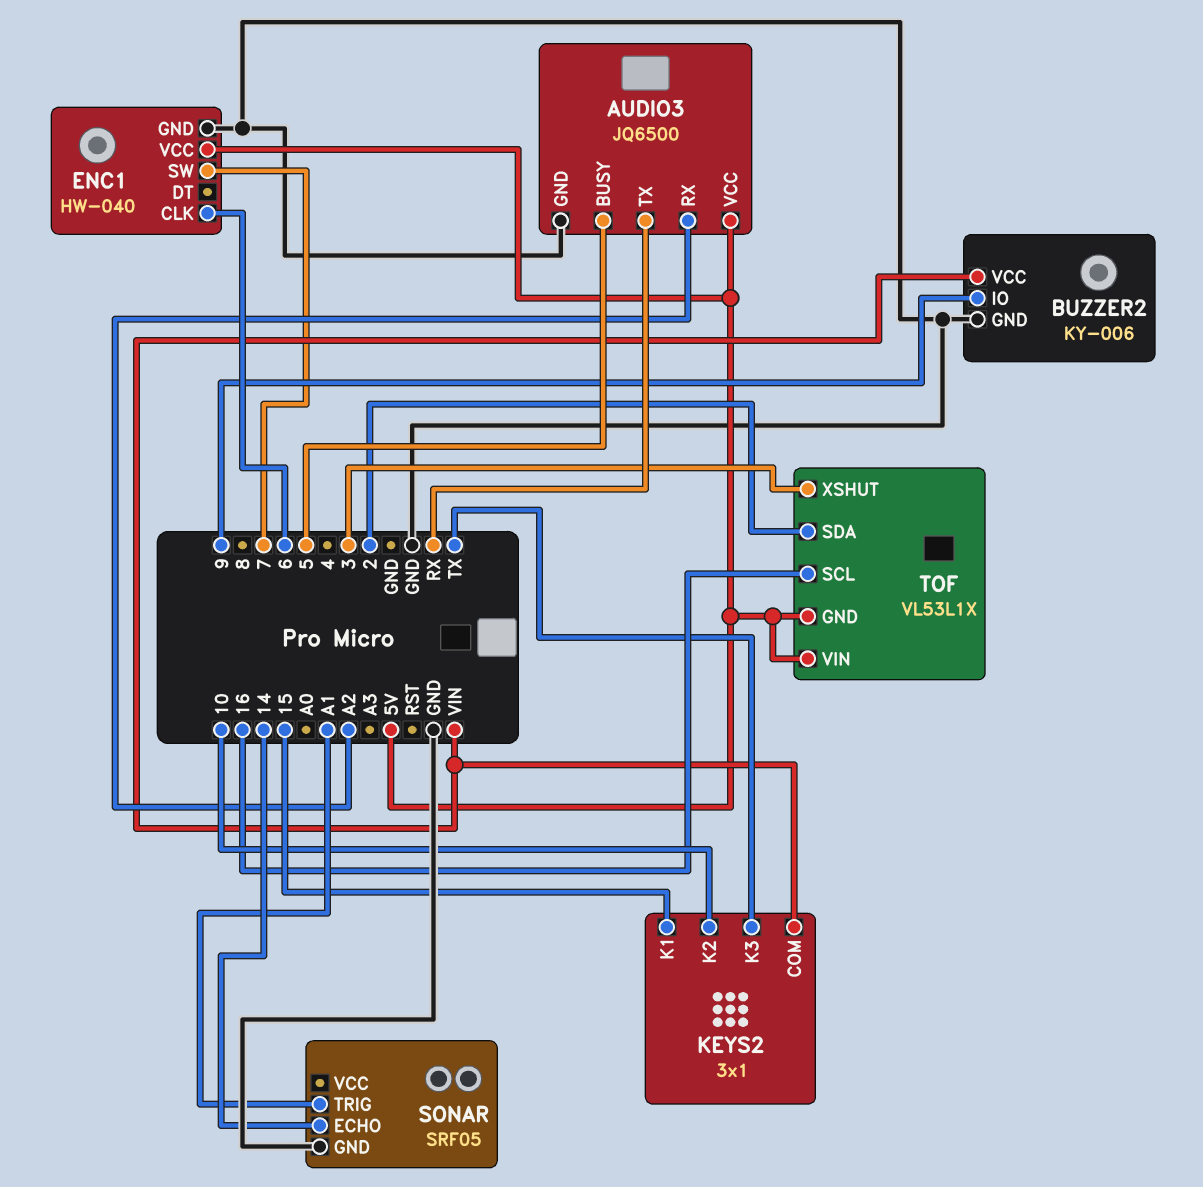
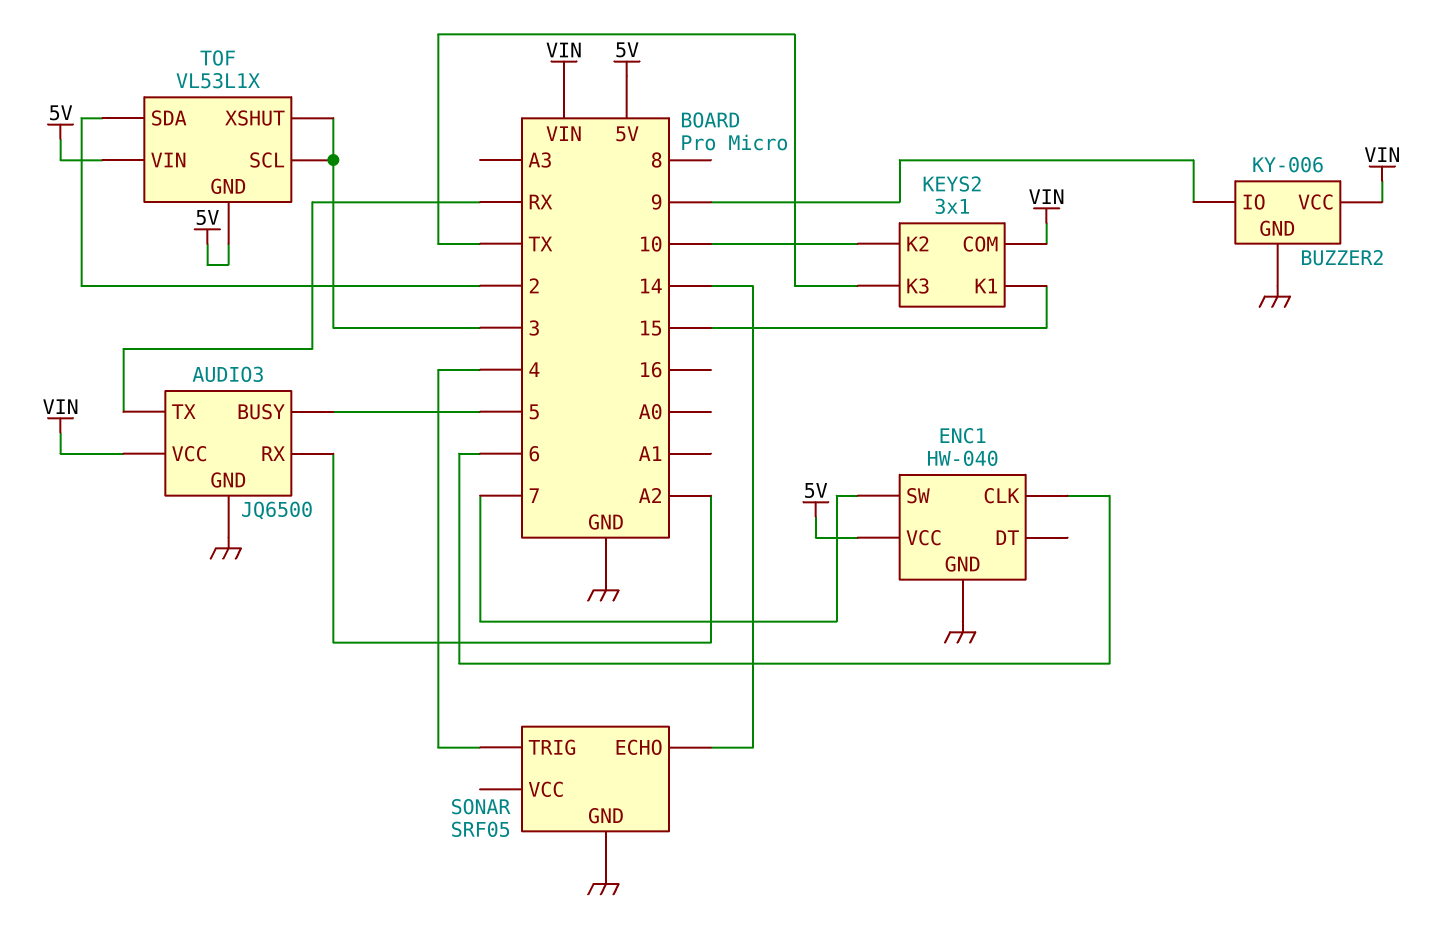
AUDIO3 pin VCC: 5V -> VIN
SONAR pin TRIG: A1 -> 4
TOF pin SCL: 16 -> 3

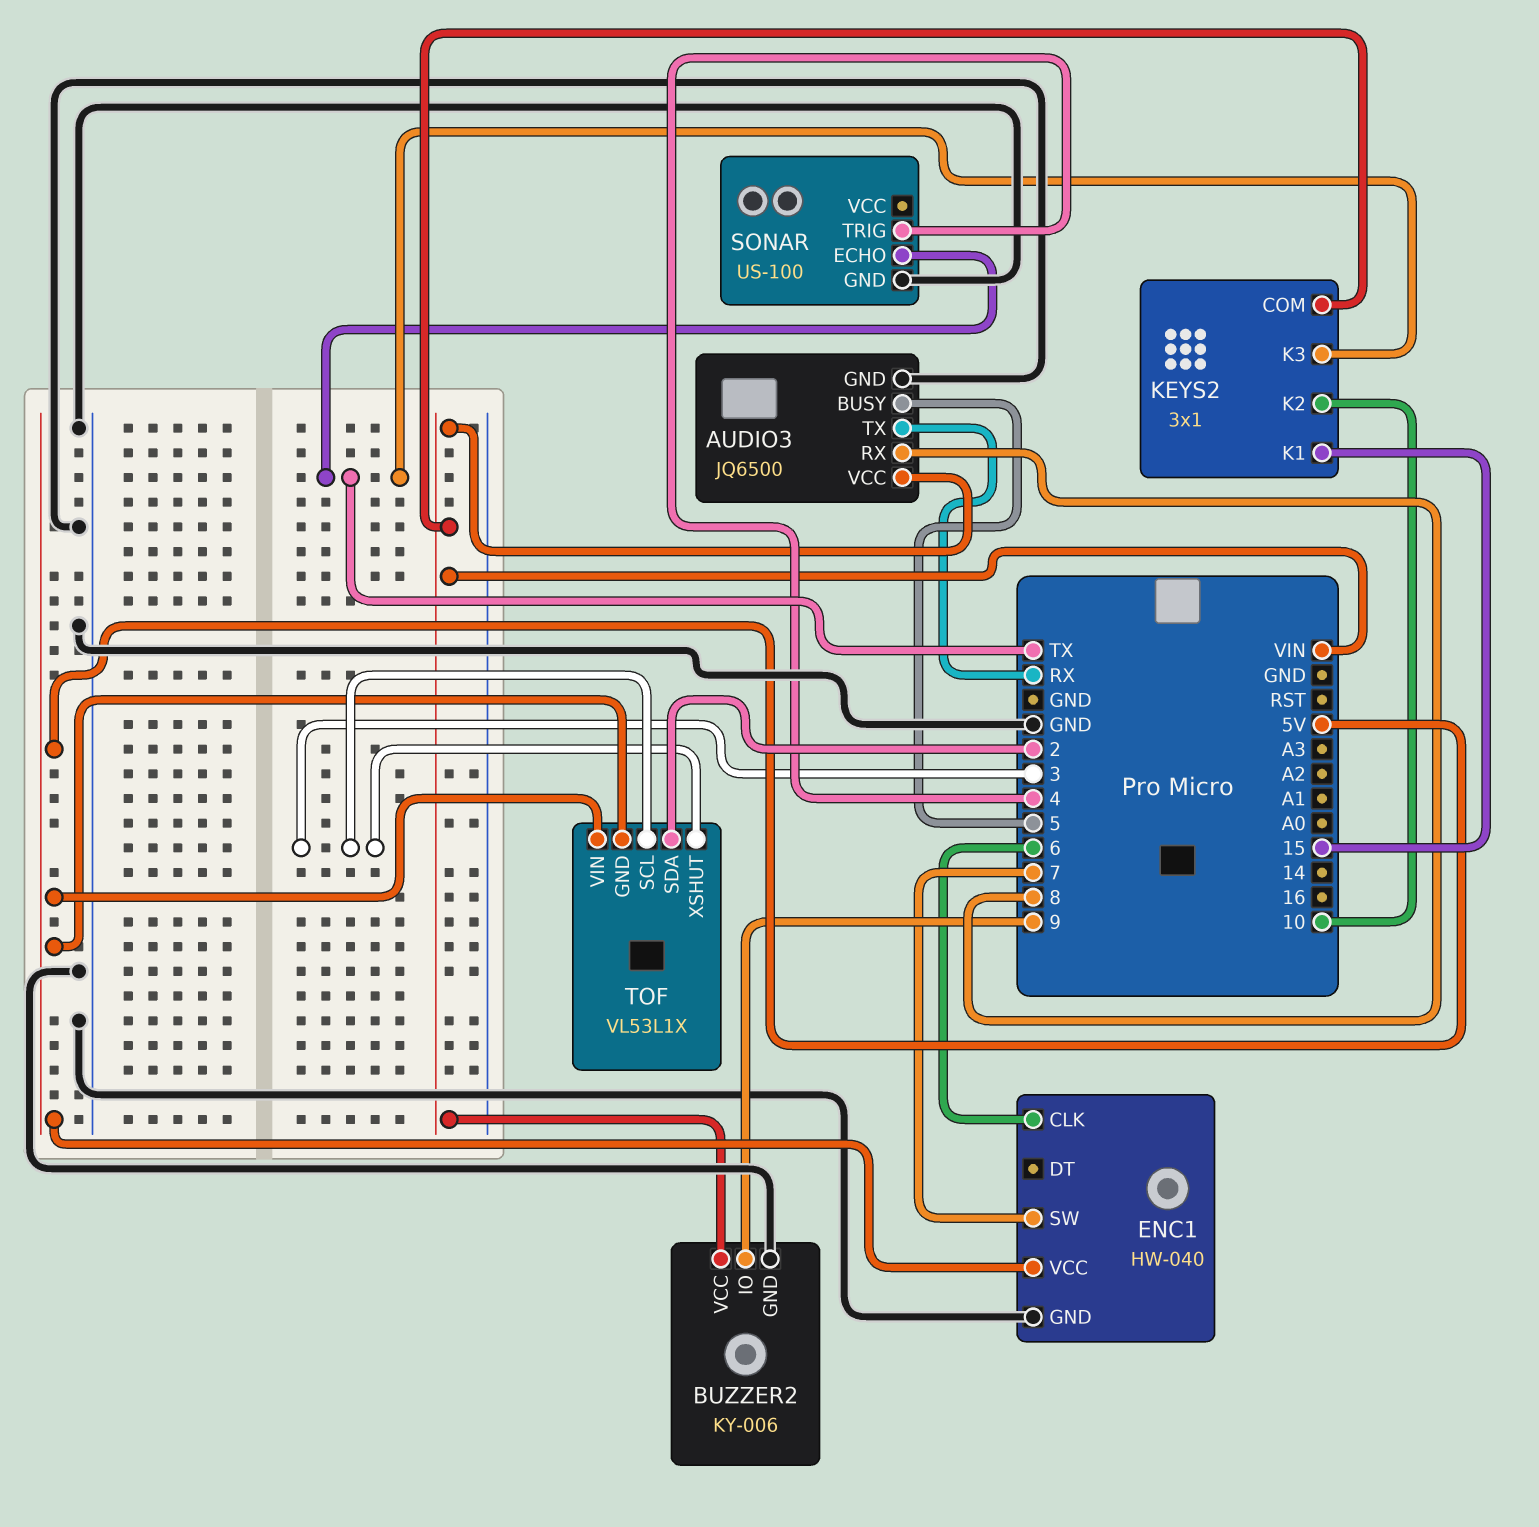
AUDIO3 pin RX: A2 -> 8
SONAR: SRF05 -> US-100
SONAR pin ECHO: 14 -> TX

